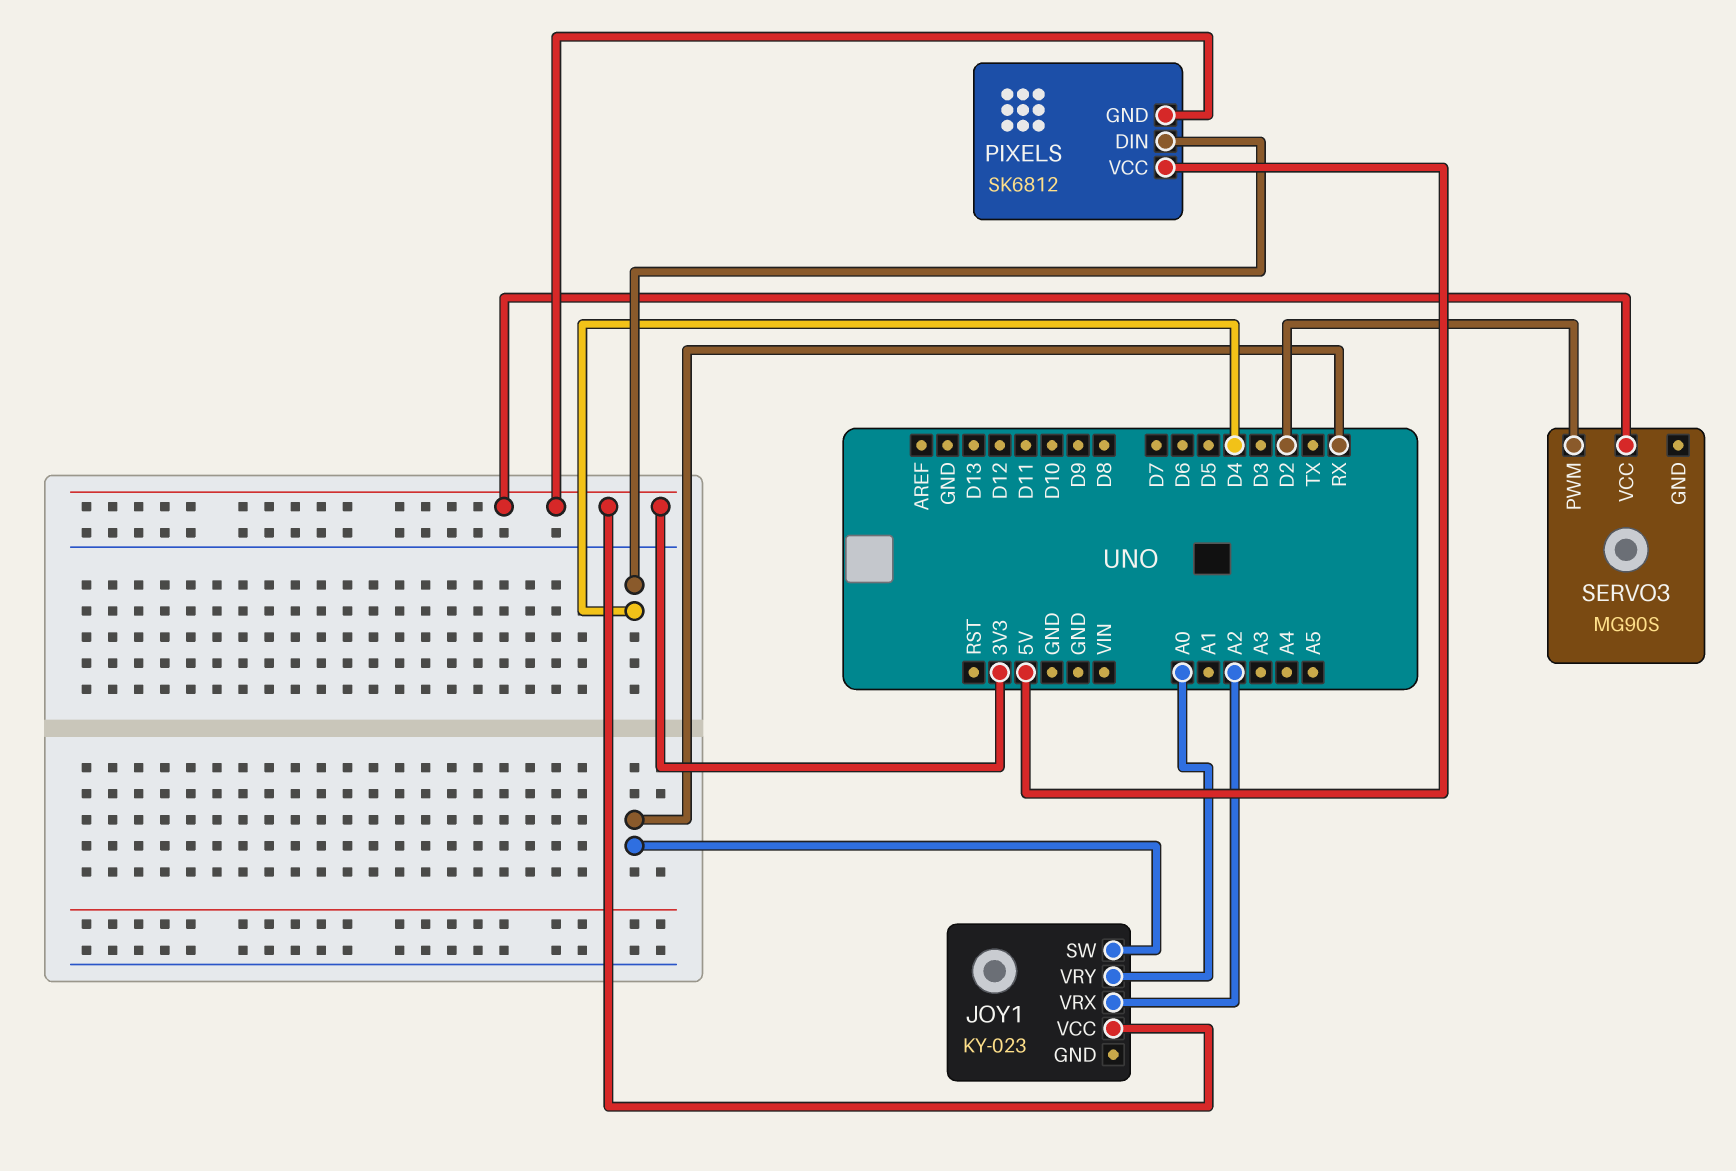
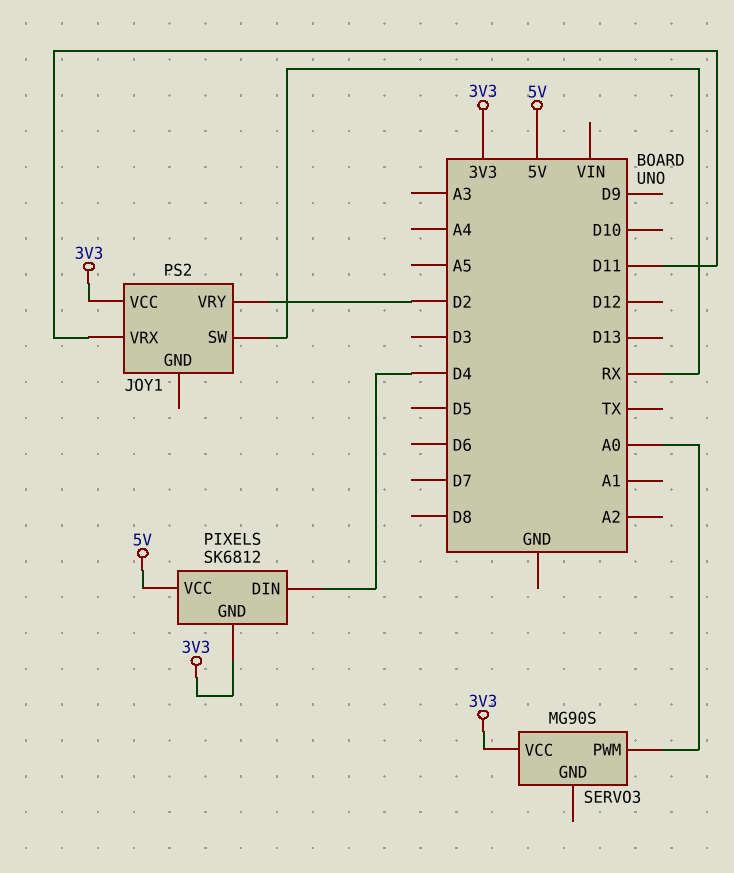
JOY1: KY-023 -> PS2
JOY1 pin VRX: A2 -> D11
JOY1 pin VRY: A0 -> D2
SERVO3 pin PWM: D2 -> A0

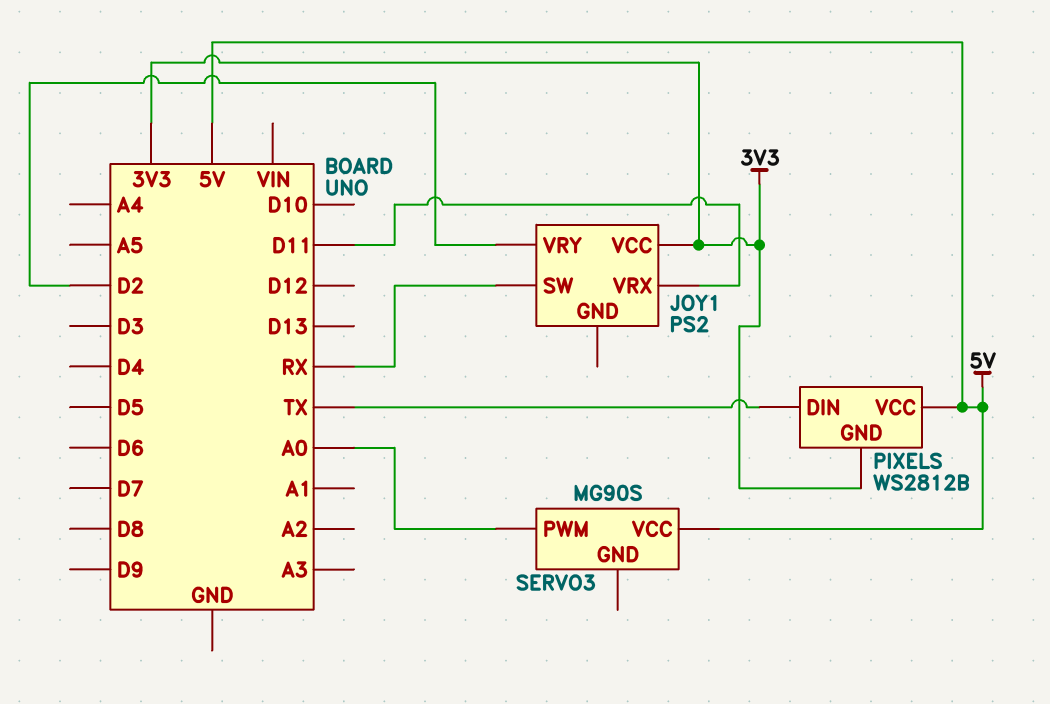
PIXELS: SK6812 -> WS2812B
PIXELS pin DIN: D4 -> TX
SERVO3 pin VCC: 3V3 -> 5V

